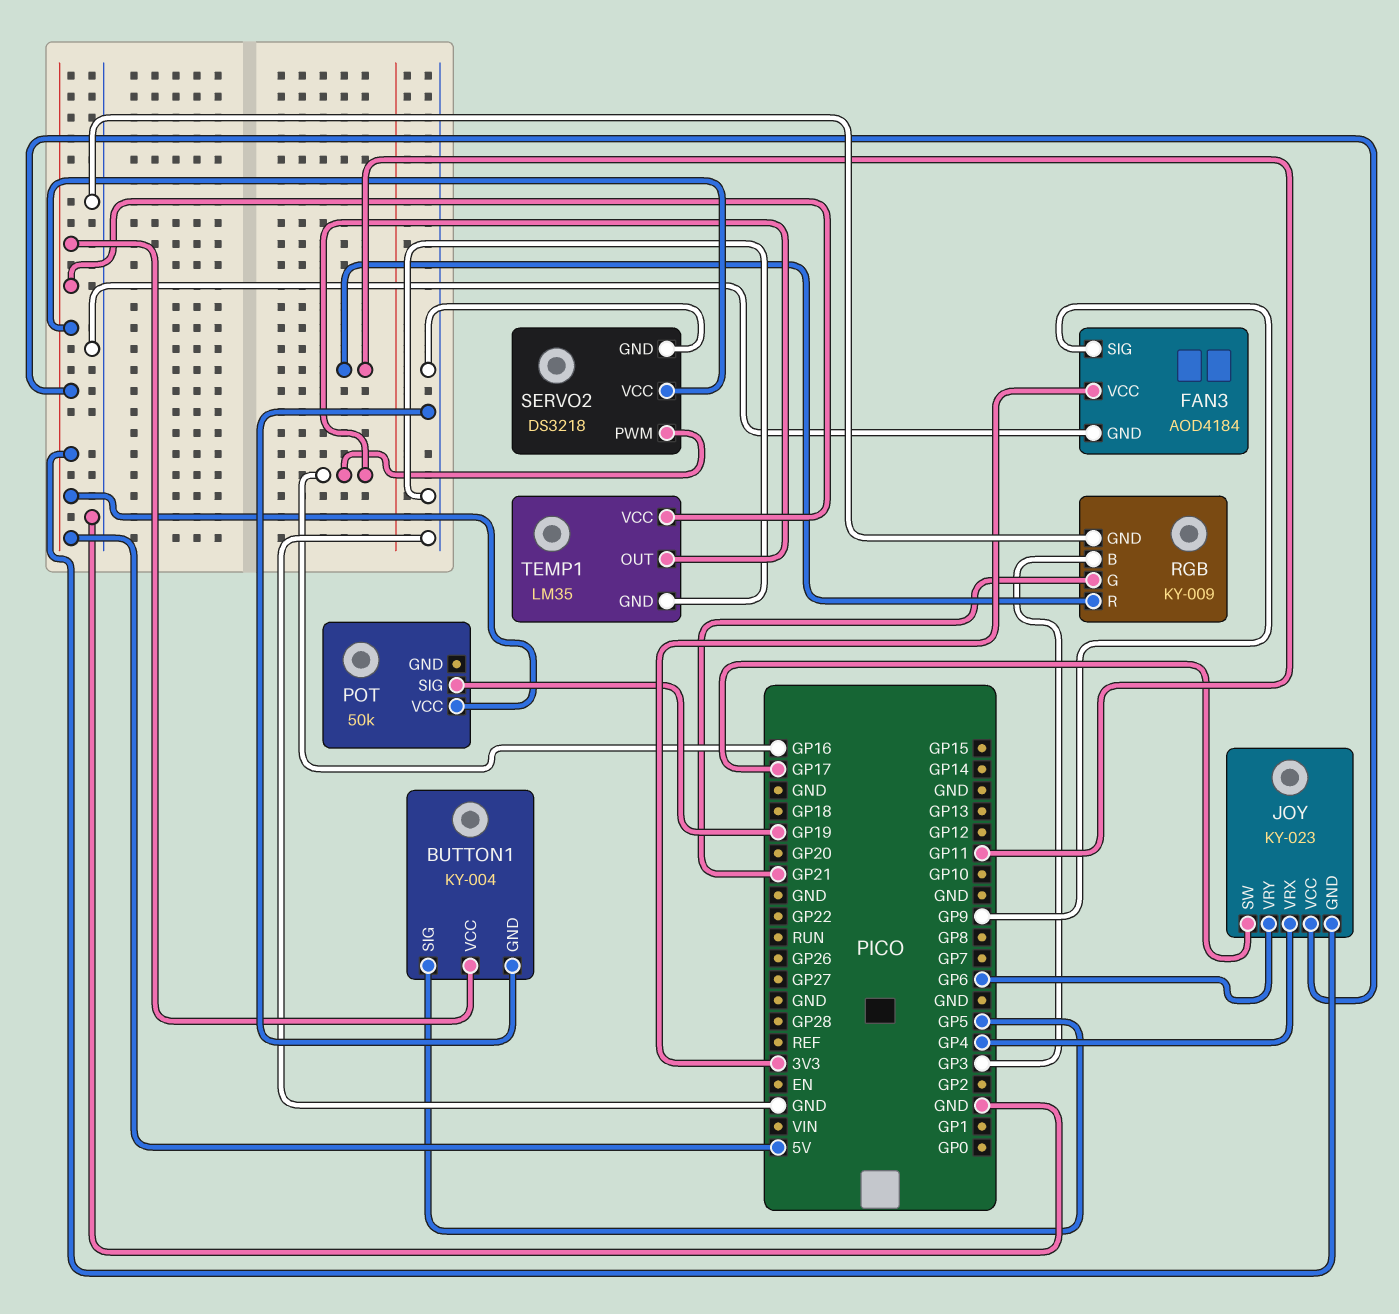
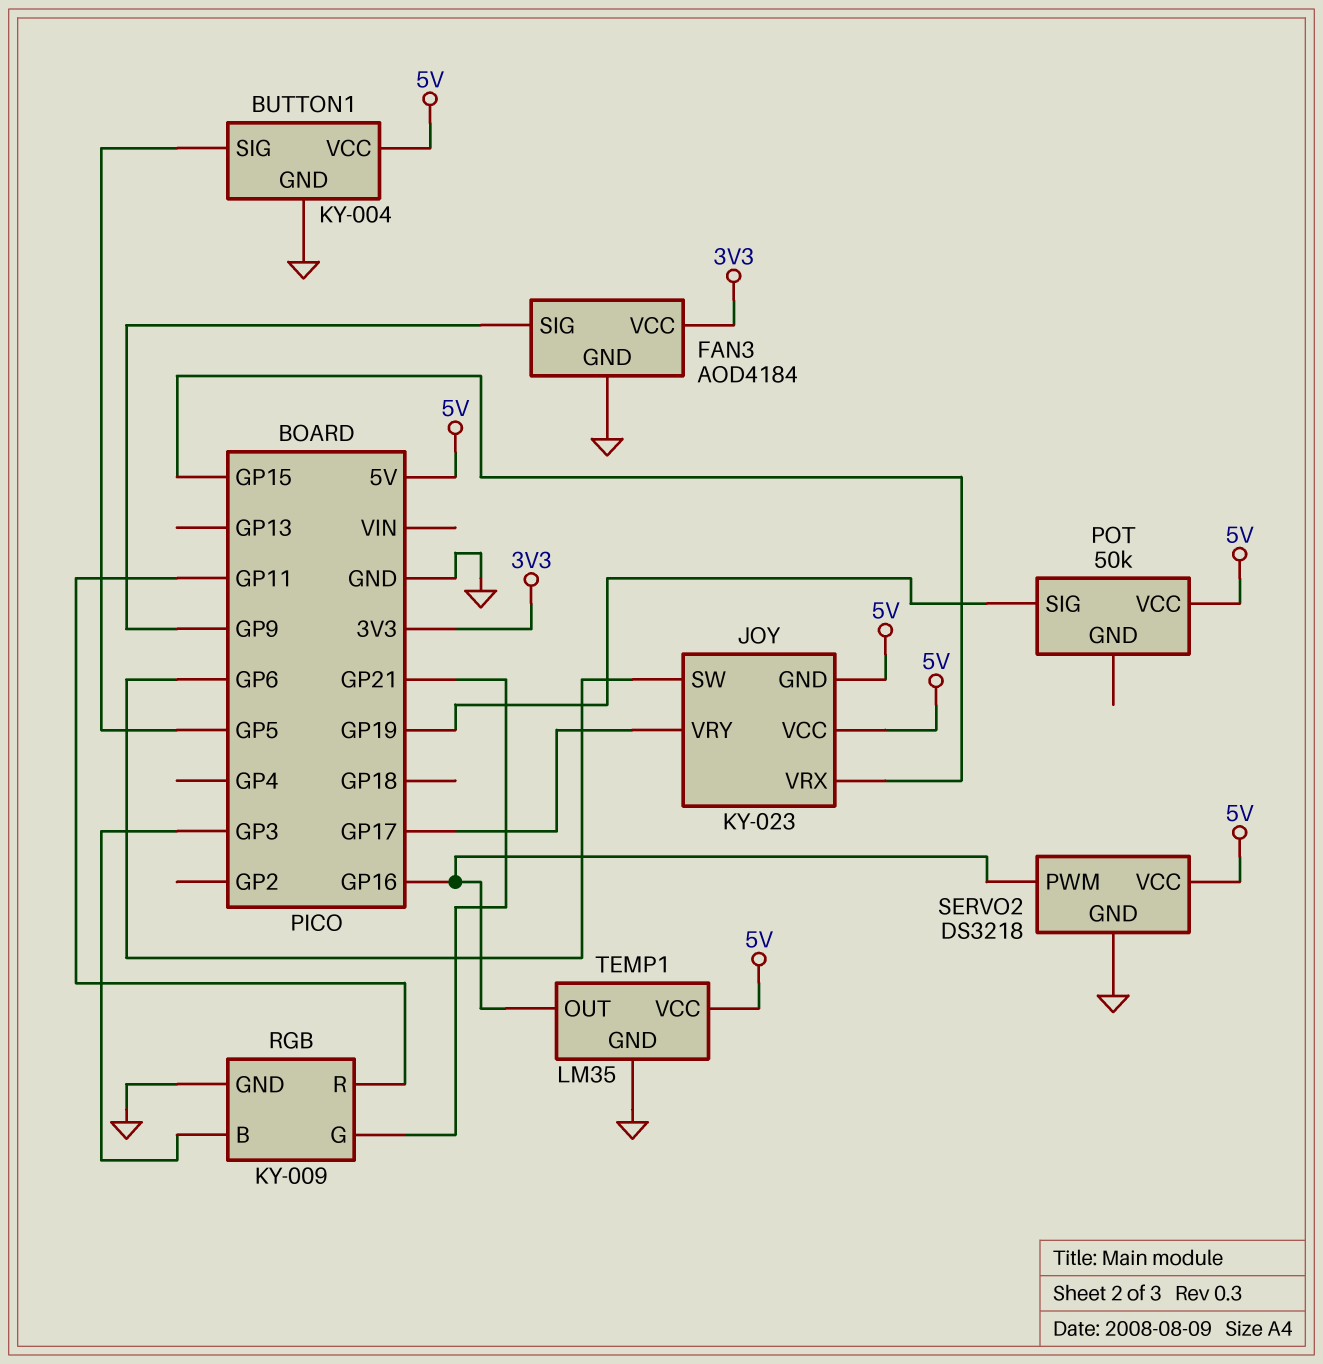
JOY pin SW: GP17 -> GP6
JOY pin VRX: GP4 -> GP15
JOY pin VRY: GP6 -> GP17

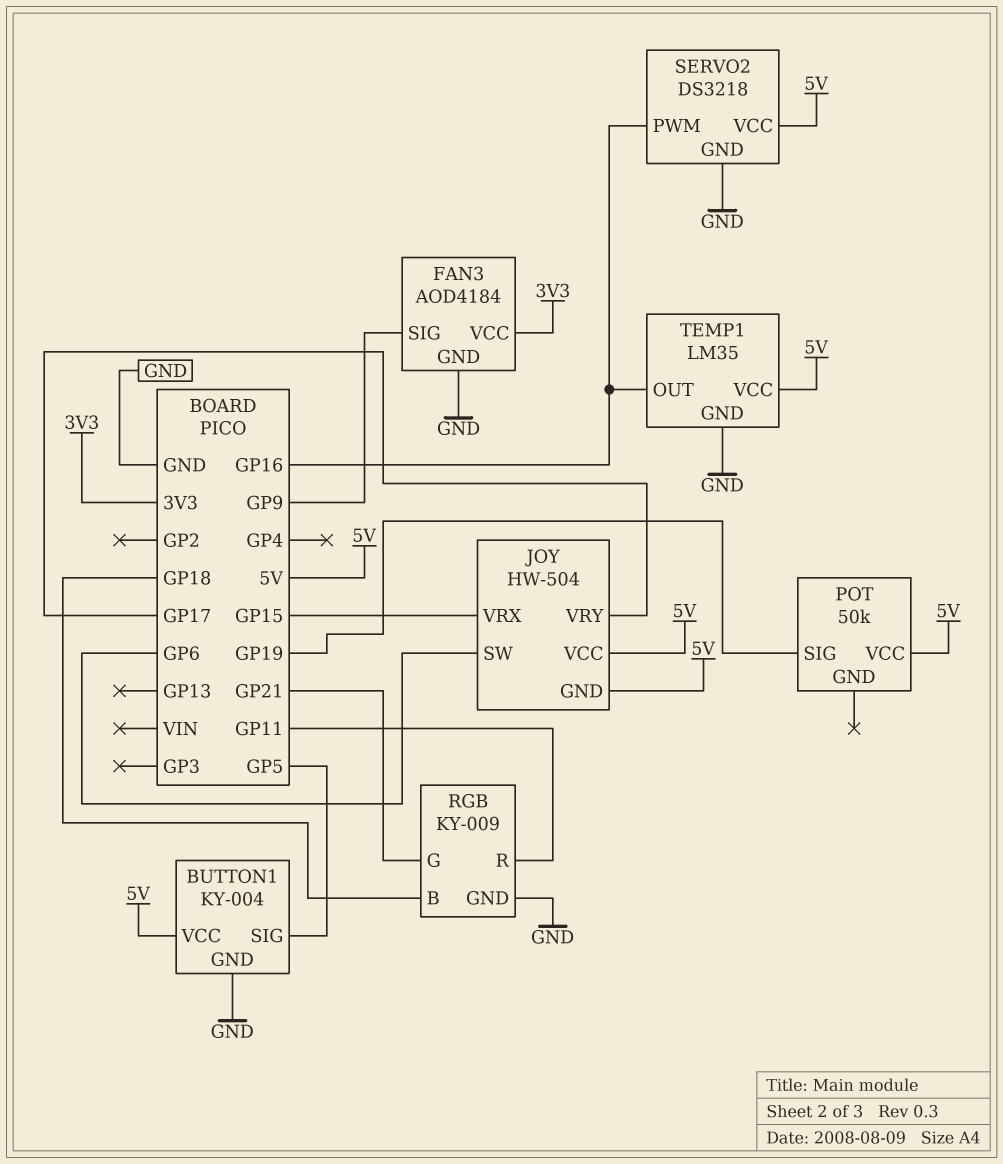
JOY: KY-023 -> HW-504
RGB pin B: GP3 -> GP18

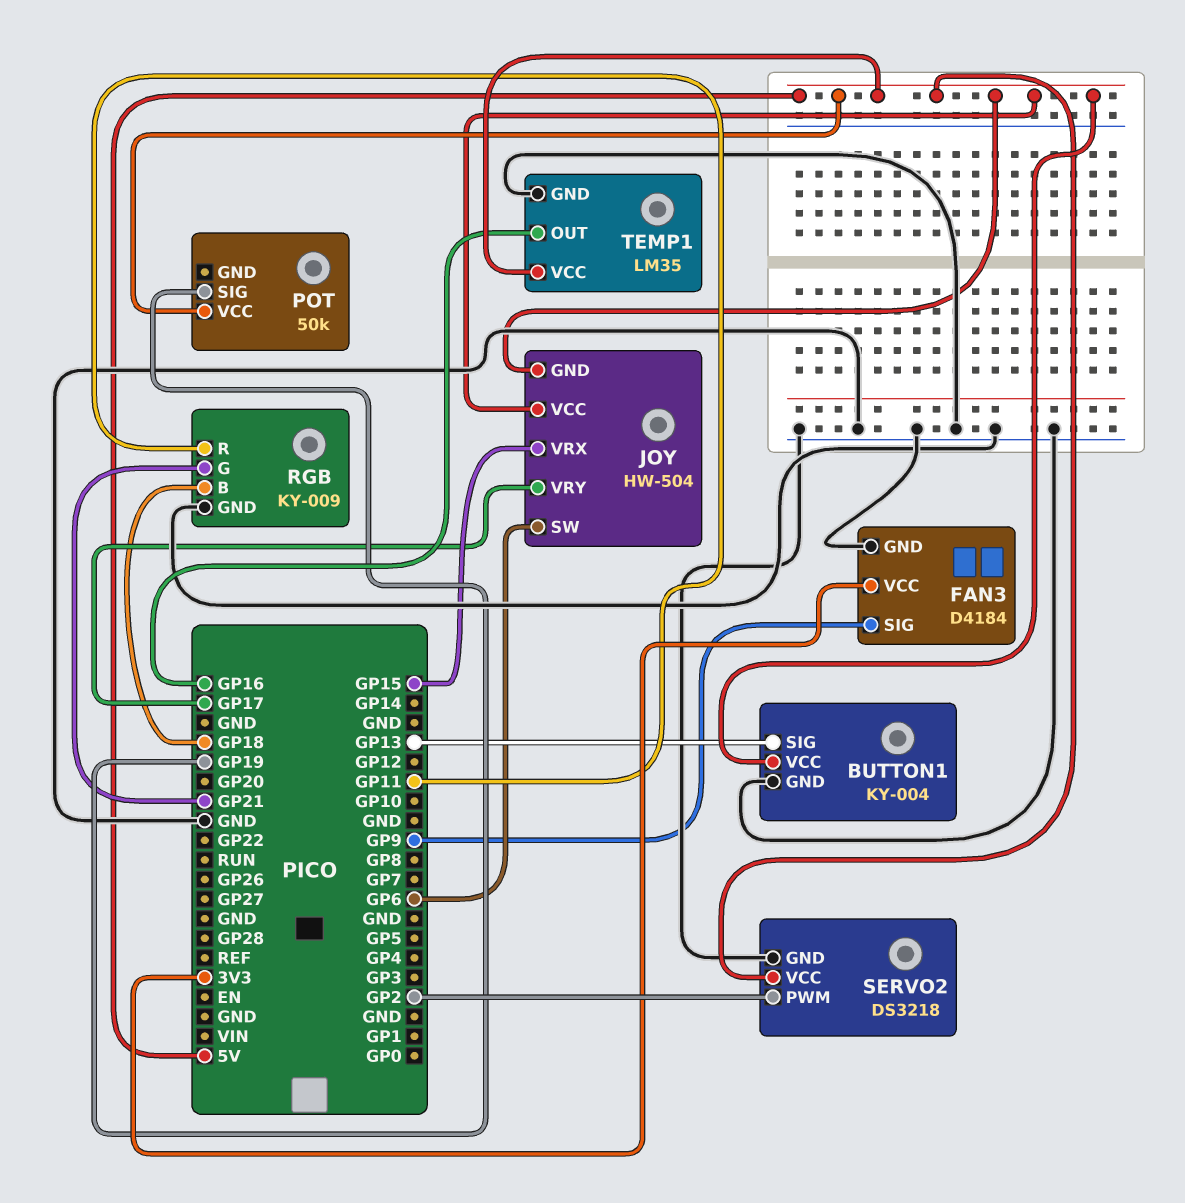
BUTTON1 pin SIG: GP5 -> GP13
FAN3: AOD4184 -> D4184
SERVO2 pin PWM: GP16 -> GP2

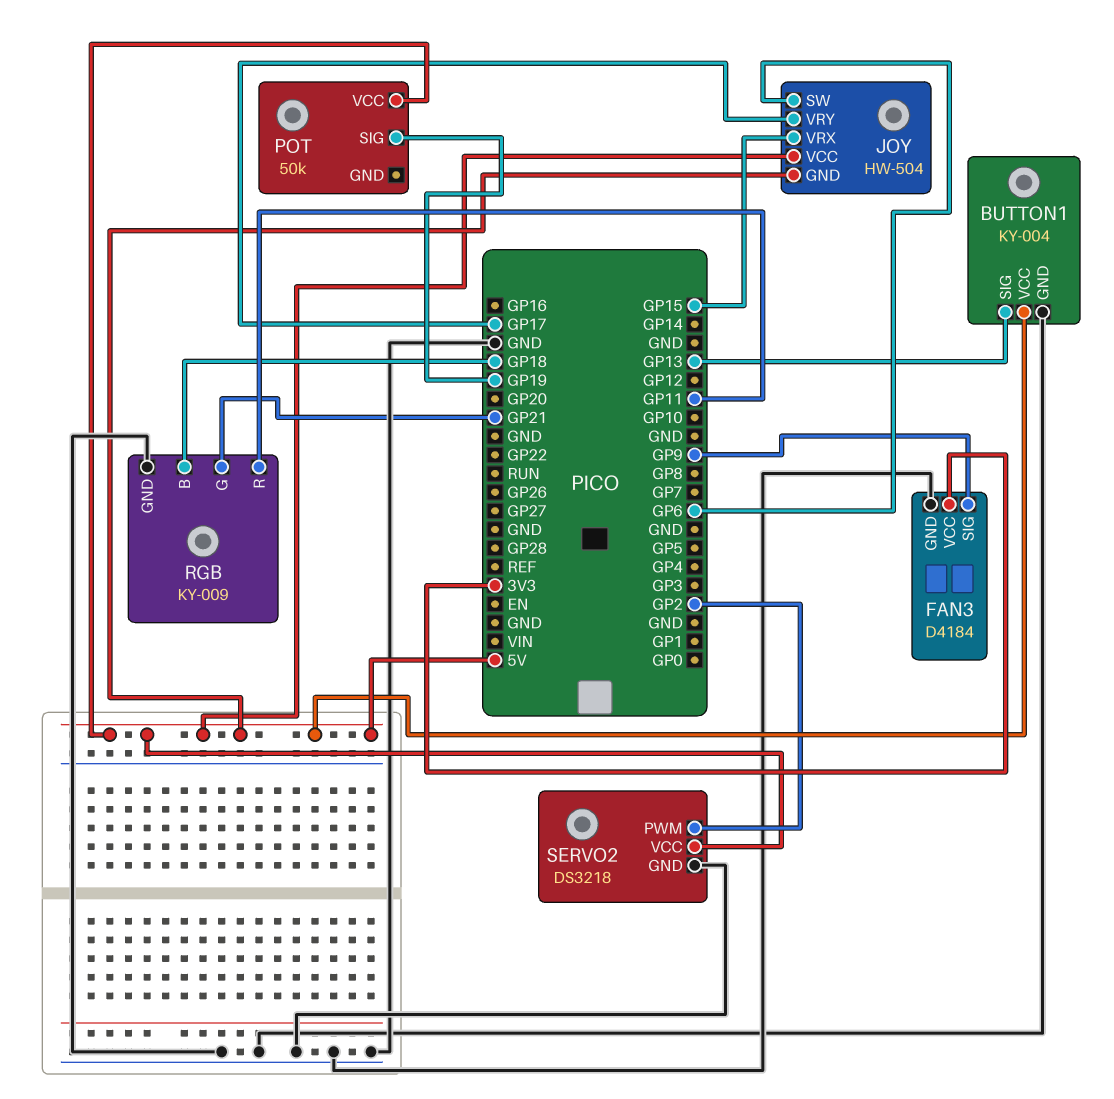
TEMP1: LM35 -> none
TEMP1 pin GND: GND -> none
TEMP1 pin OUT: GP16 -> none
TEMP1 pin VCC: 5V -> none

